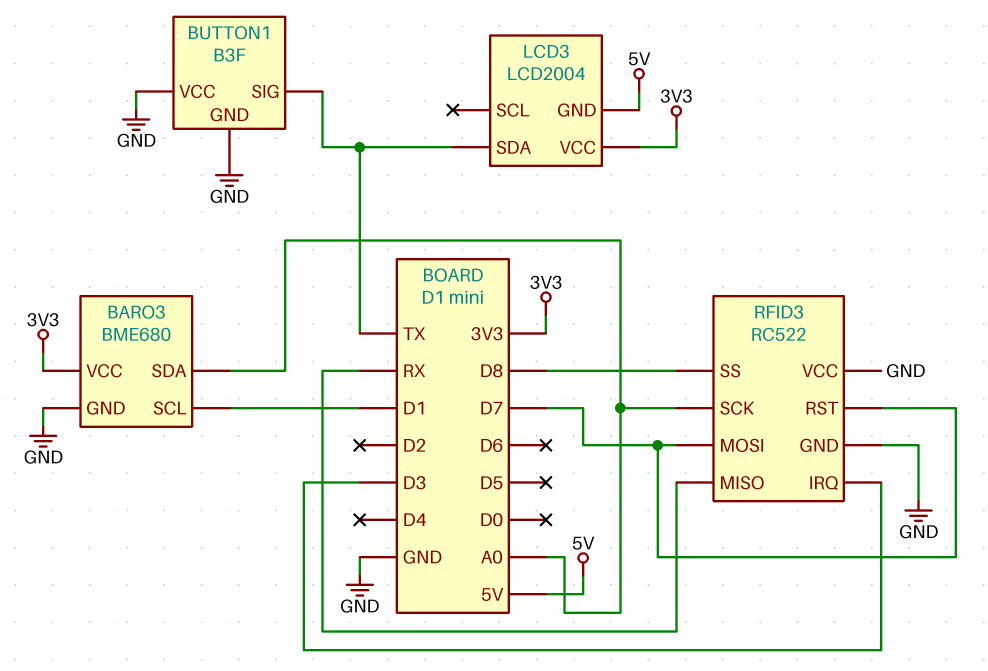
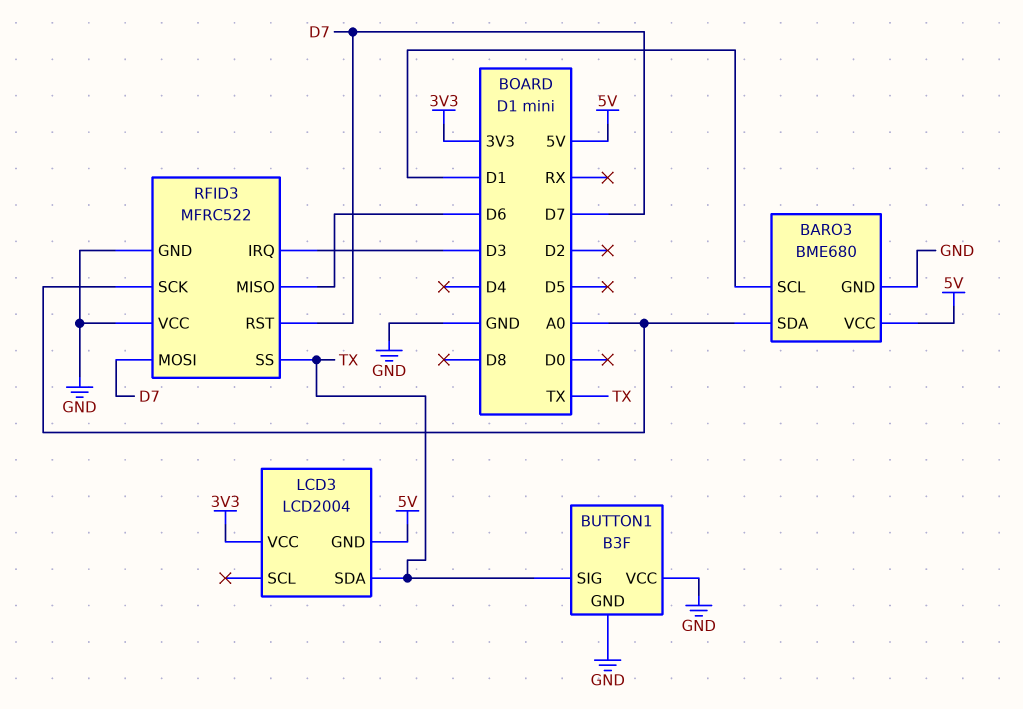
BARO3 pin VCC: 3V3 -> 5V
RFID3: RC522 -> MFRC522
RFID3 pin MISO: RX -> D6
RFID3 pin SS: D8 -> TX

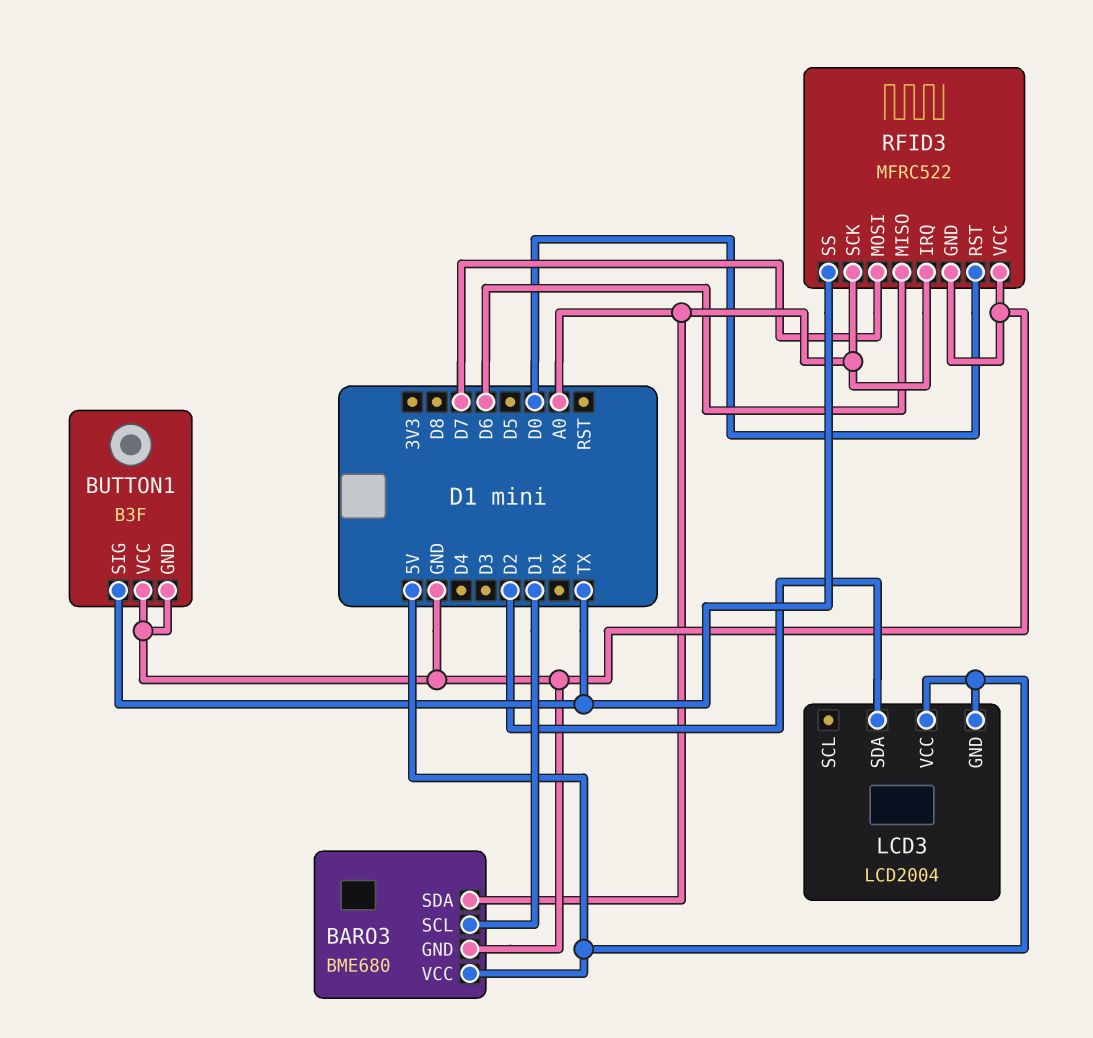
LCD3 pin SDA: TX -> D2
LCD3 pin VCC: 3V3 -> 5V
RFID3 pin IRQ: D3 -> A0
RFID3 pin RST: D7 -> D0

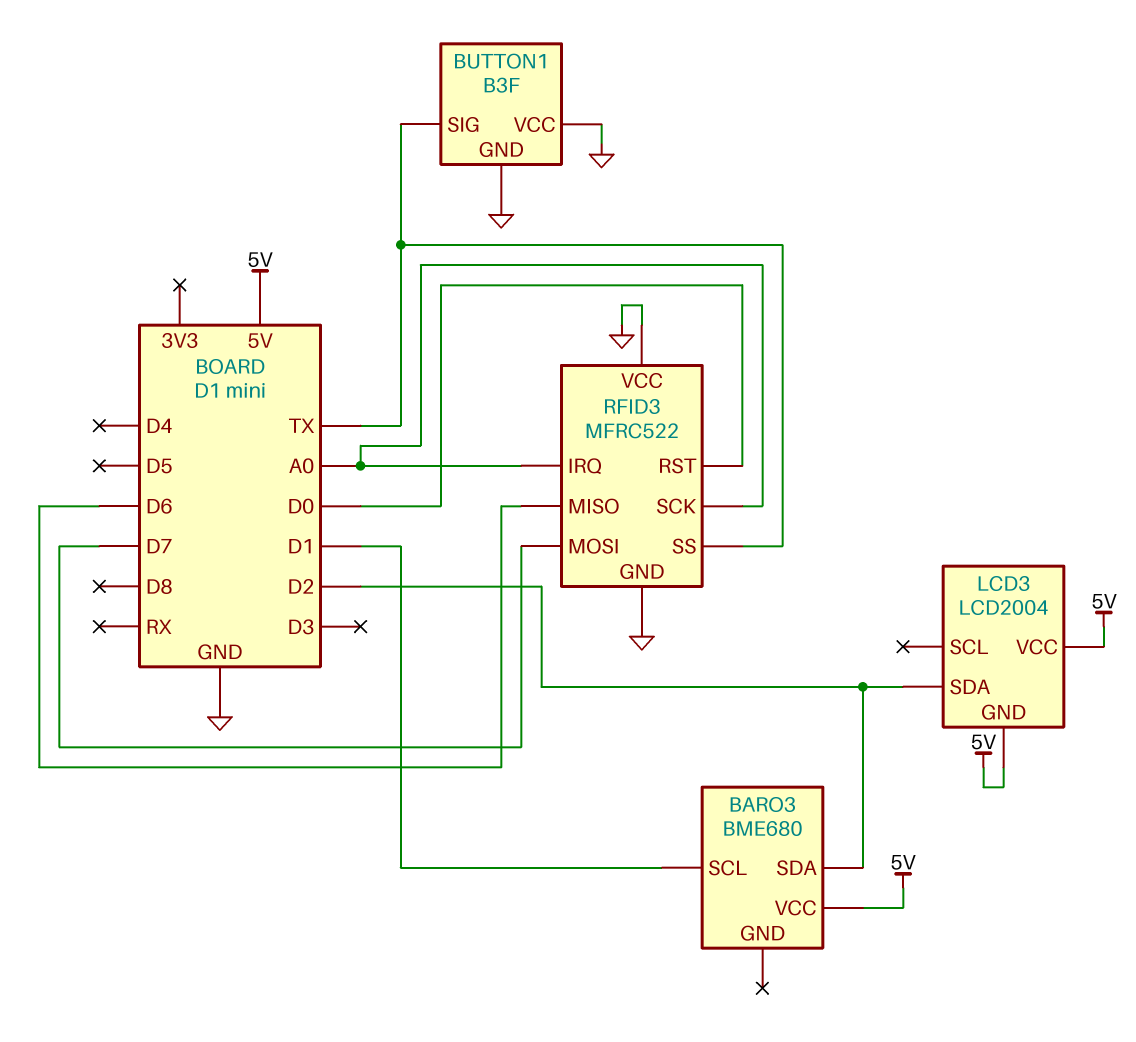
BARO3 pin GND: GND -> none
BARO3 pin SDA: A0 -> D2

